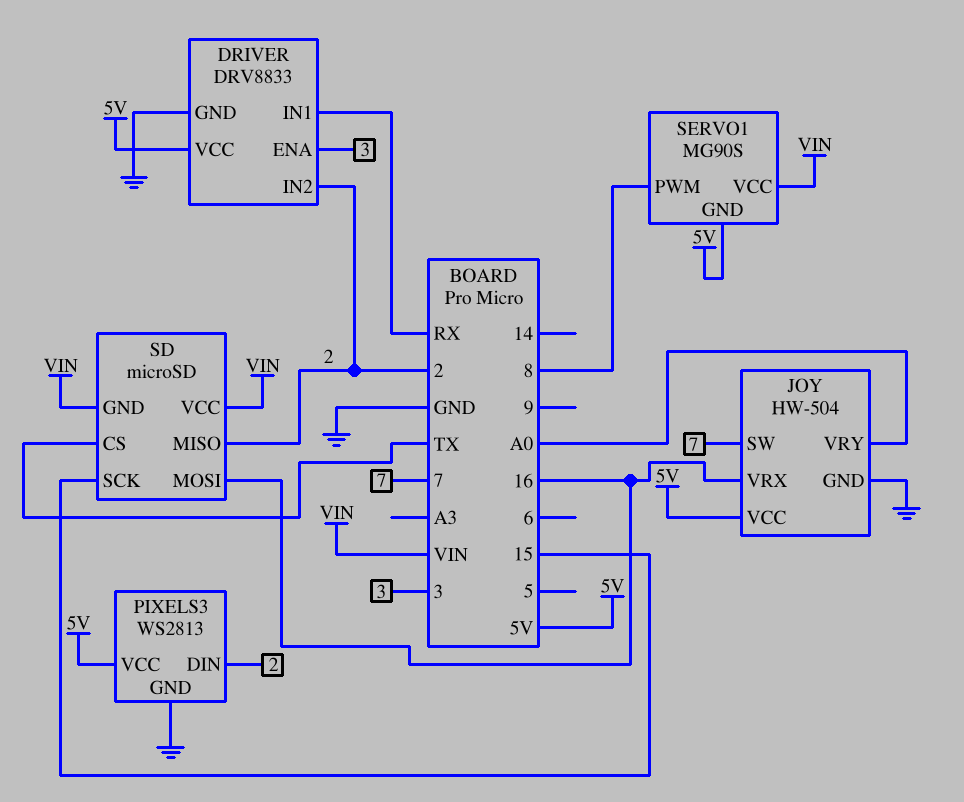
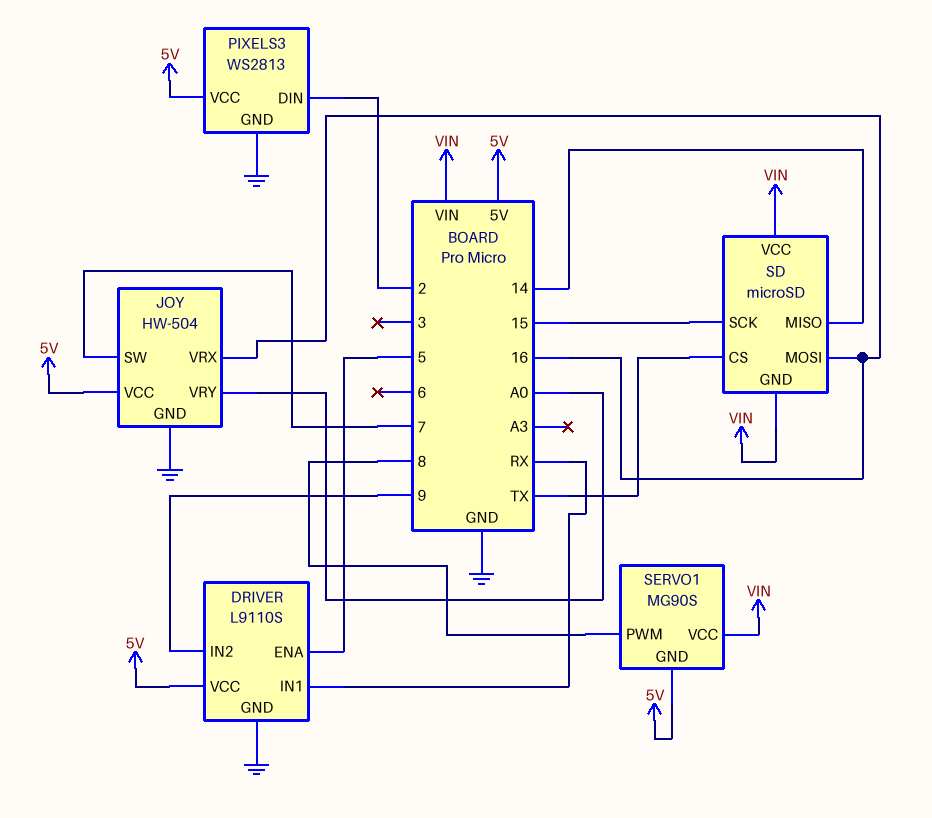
DRIVER: DRV8833 -> L9110S
DRIVER pin ENA: 3 -> 5
DRIVER pin IN2: 2 -> 9
SD pin MISO: 2 -> 14

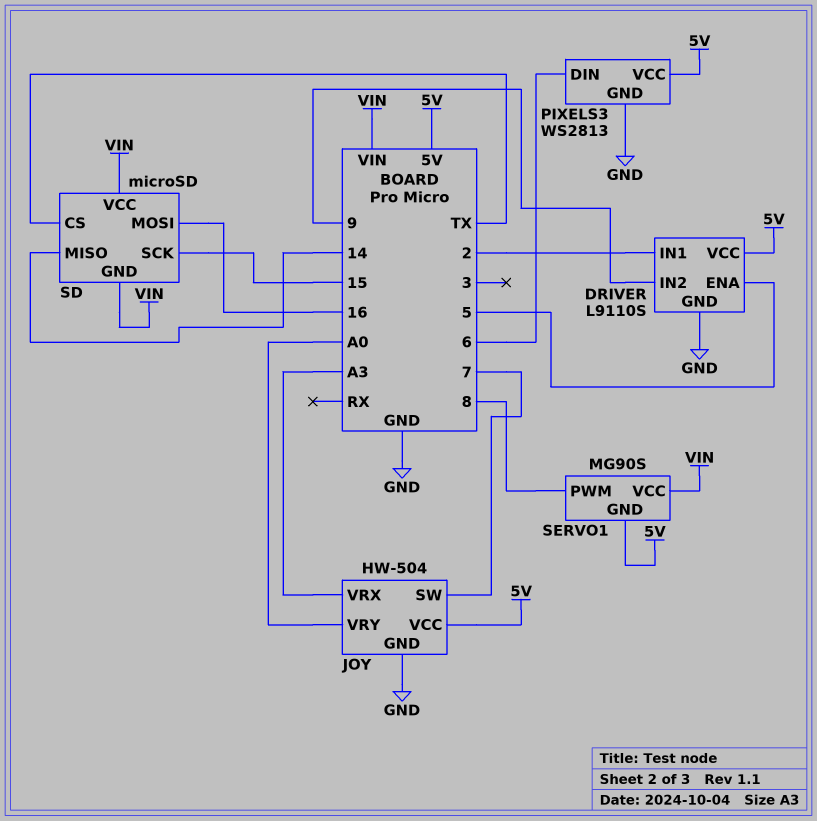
DRIVER pin IN1: RX -> 2
JOY pin VRX: 16 -> A3
PIXELS3 pin DIN: 2 -> 6

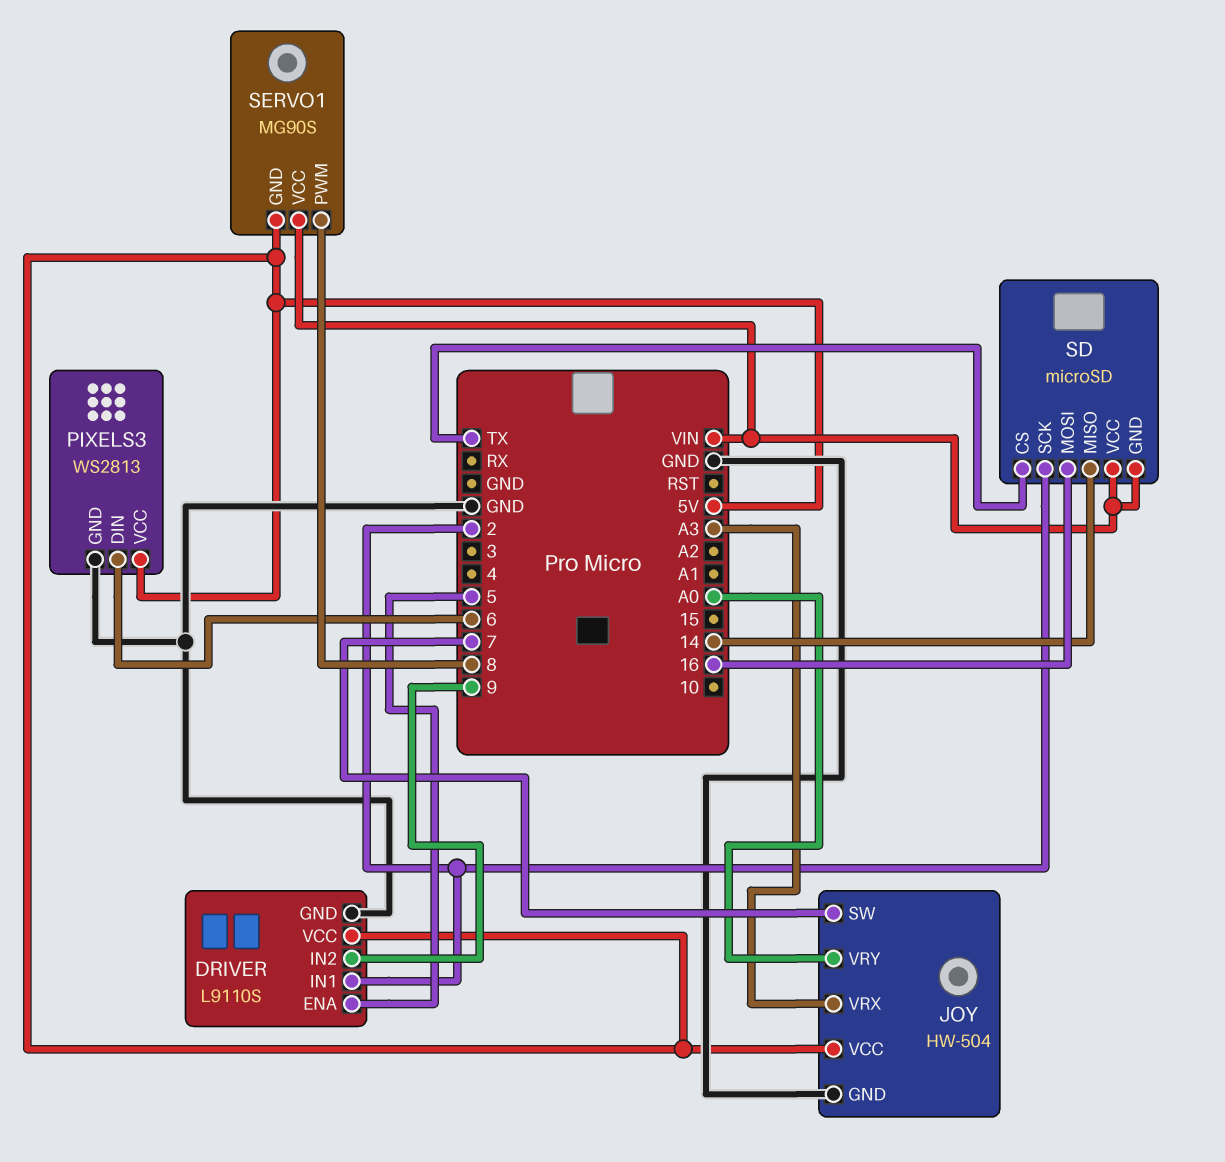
SD pin SCK: 15 -> 2

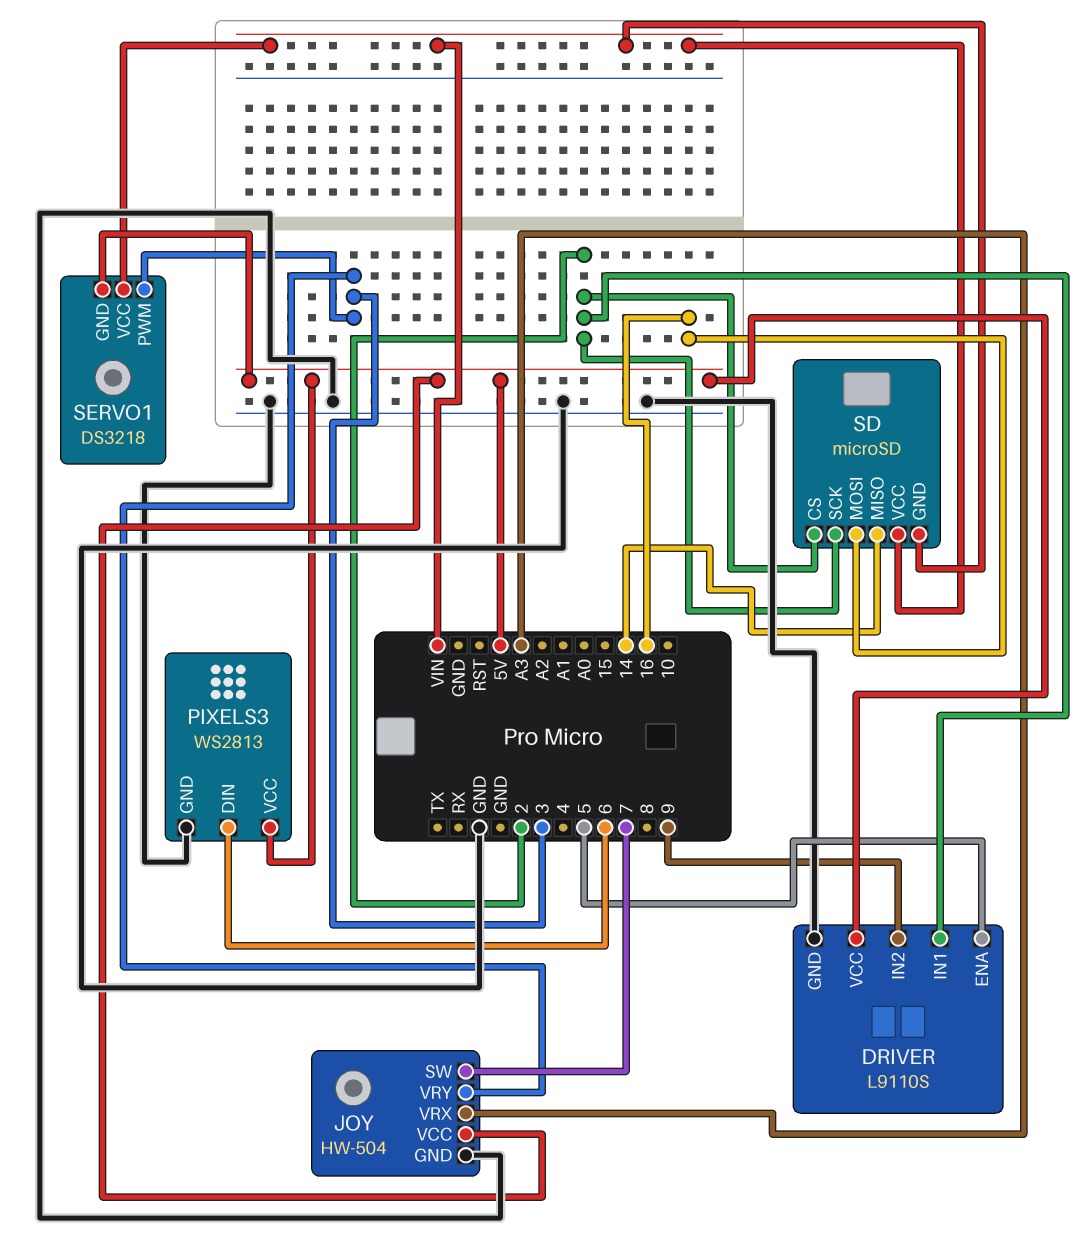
JOY pin VRY: A0 -> 3
SD pin CS: TX -> 2
SERVO1: MG90S -> DS3218
SERVO1 pin PWM: 8 -> 3

